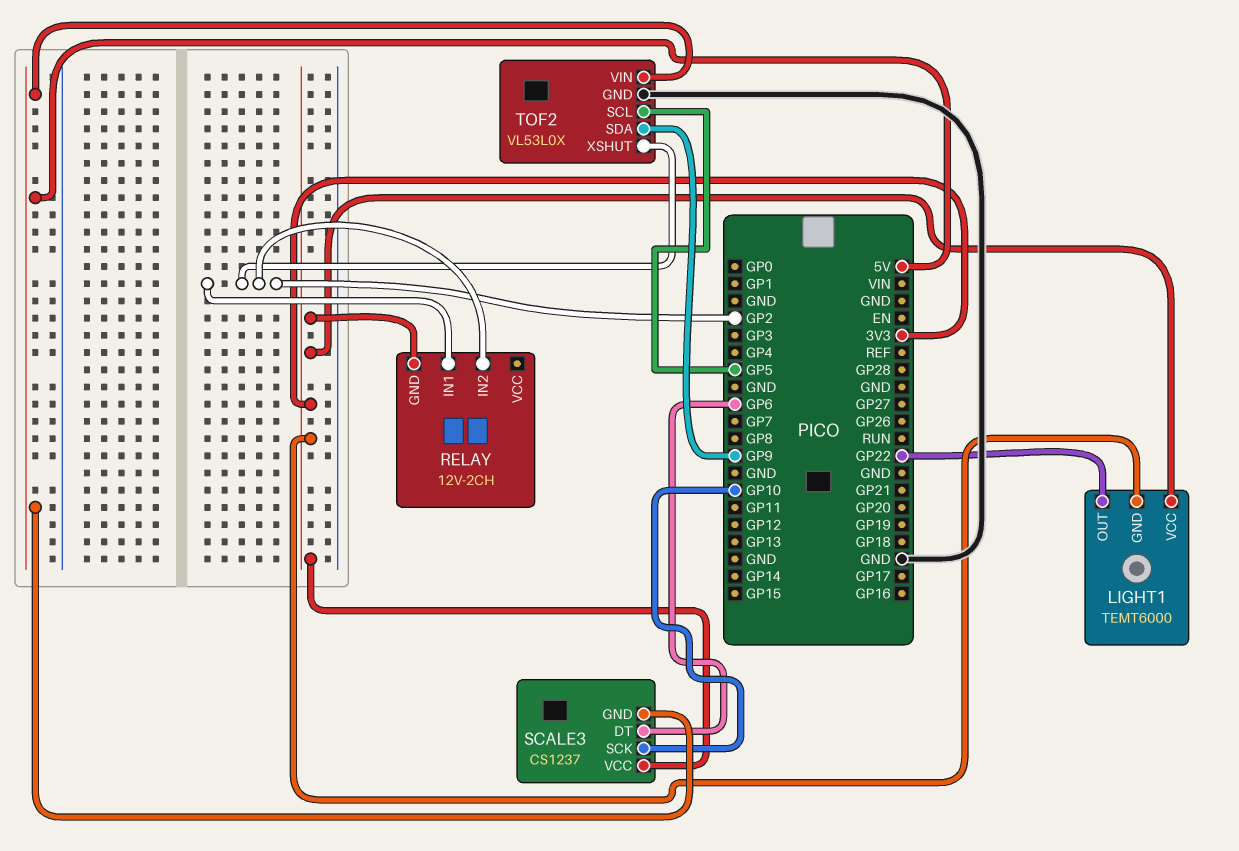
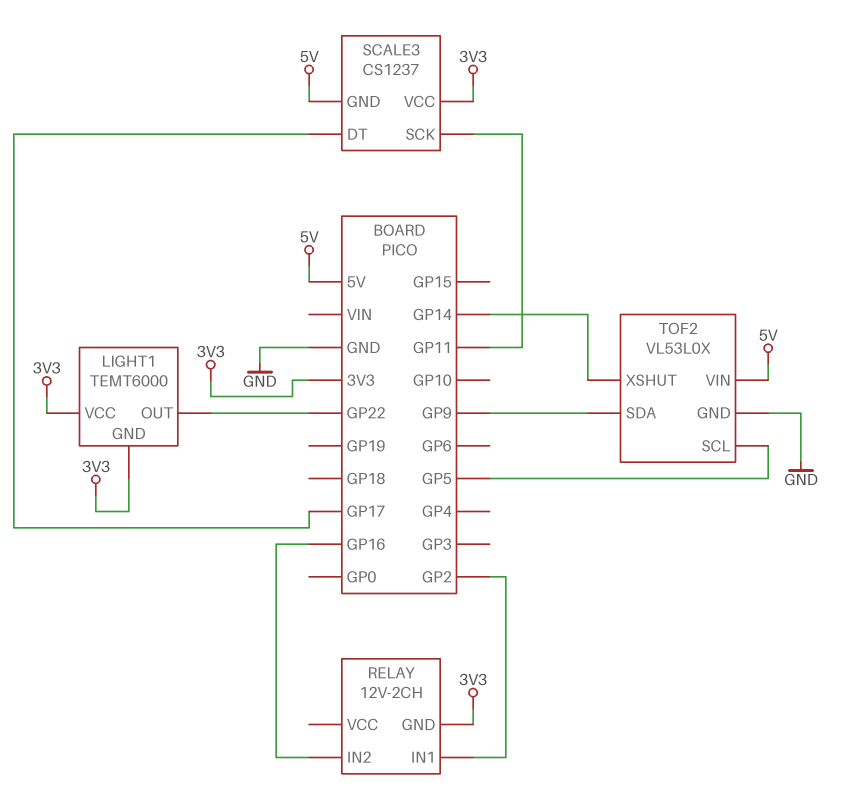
RELAY pin IN2: GP2 -> GP16
SCALE3 pin DT: GP6 -> GP17
SCALE3 pin SCK: GP10 -> GP11
TOF2 pin XSHUT: GP2 -> GP14

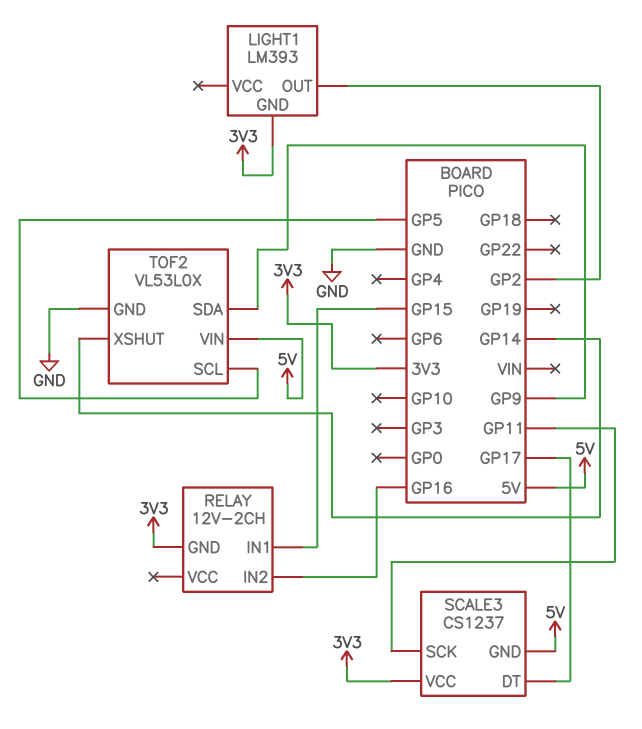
LIGHT1: TEMT6000 -> LM393
LIGHT1 pin OUT: GP22 -> GP2
LIGHT1 pin VCC: 3V3 -> none
RELAY pin IN1: GP2 -> GP15

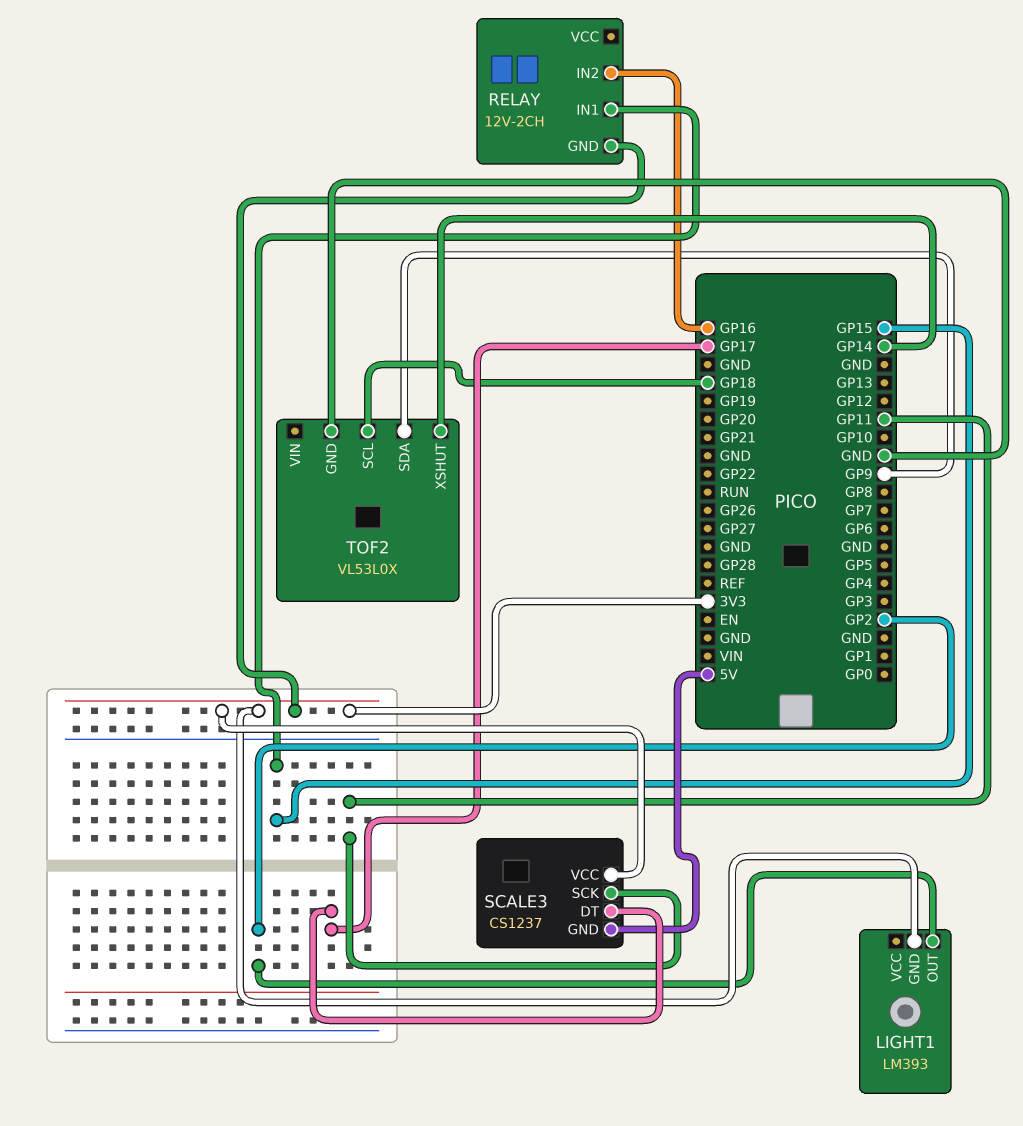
TOF2 pin SCL: GP5 -> GP18
TOF2 pin VIN: 5V -> none

